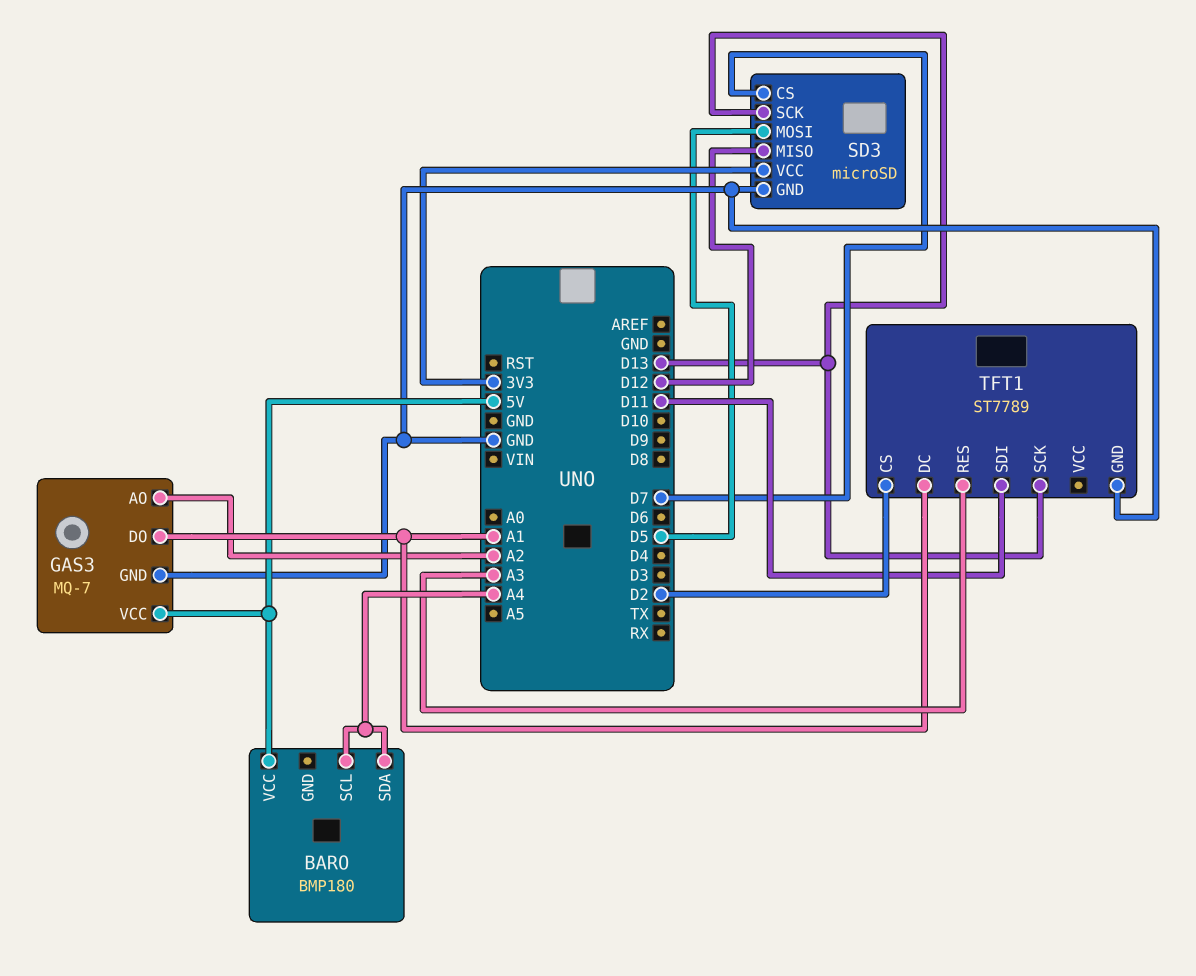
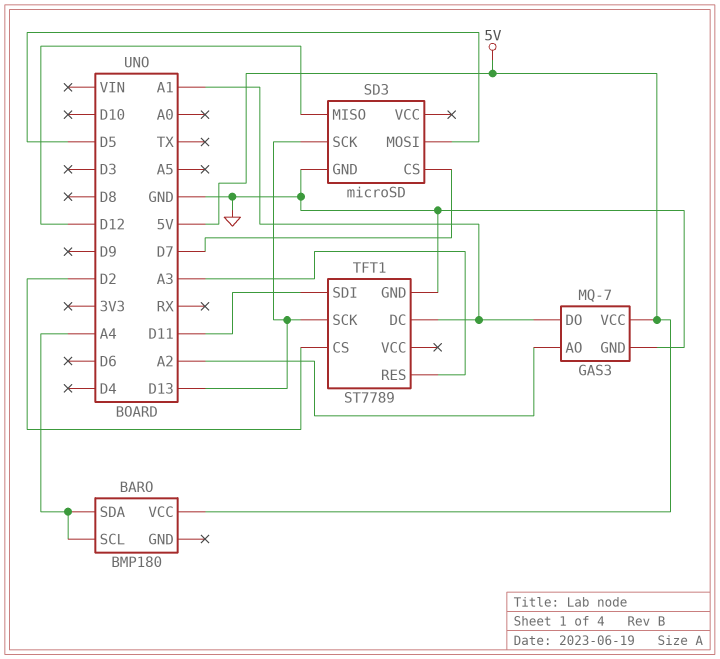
SD3 pin VCC: 3V3 -> none

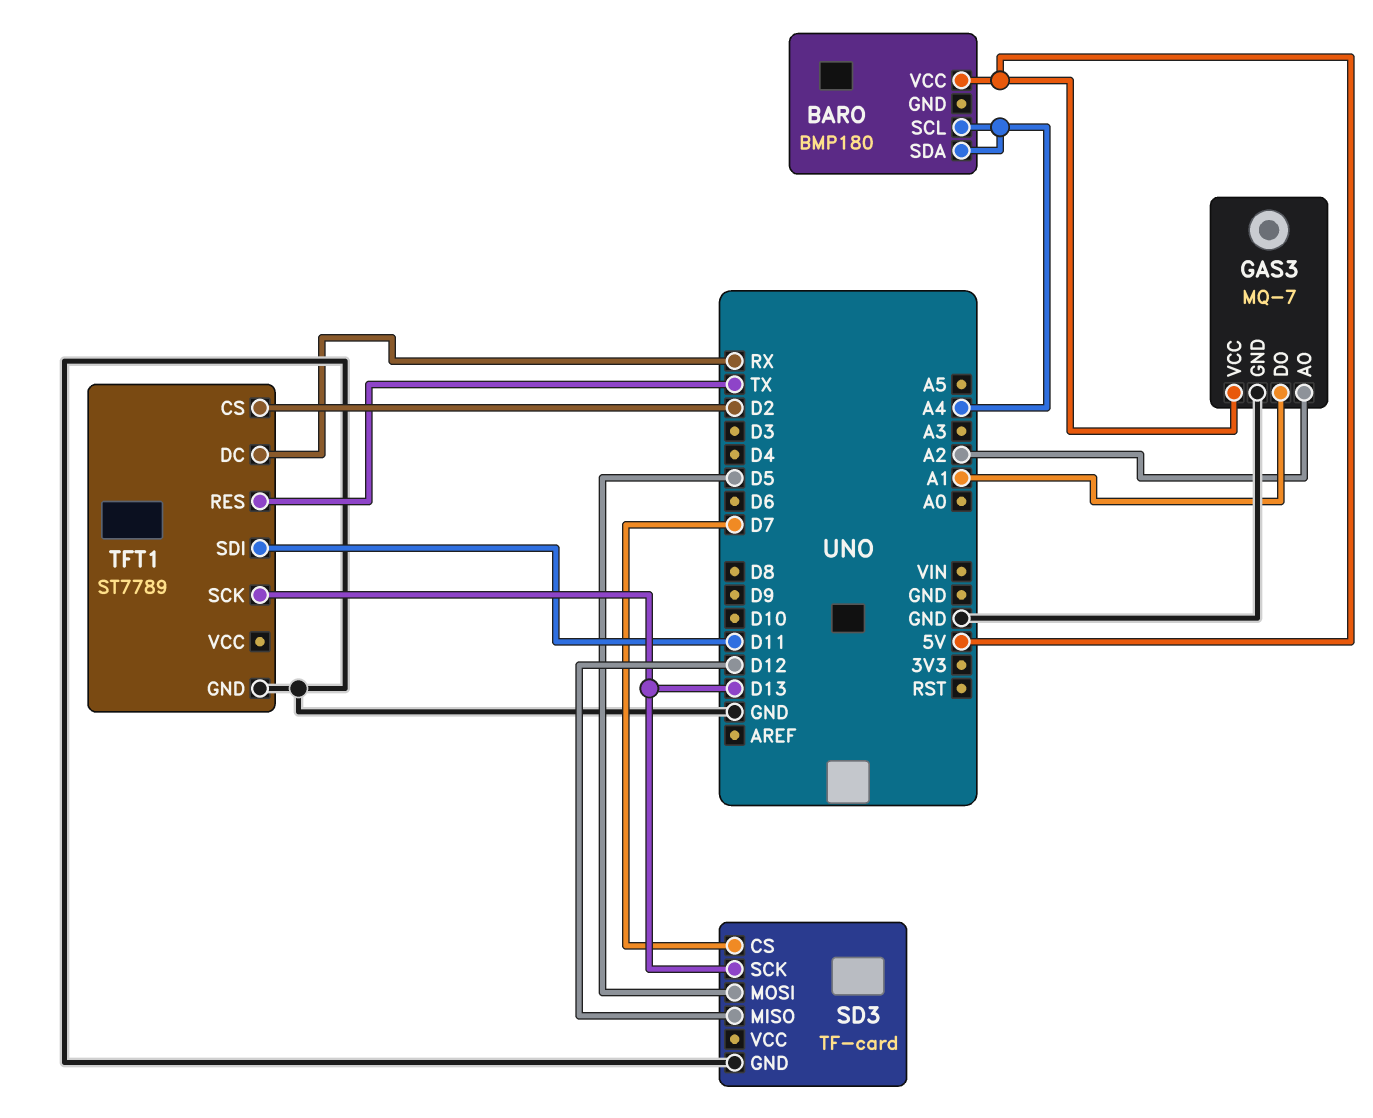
SD3: microSD -> TF-card
TFT1 pin DC: A1 -> RX
TFT1 pin RES: A3 -> TX

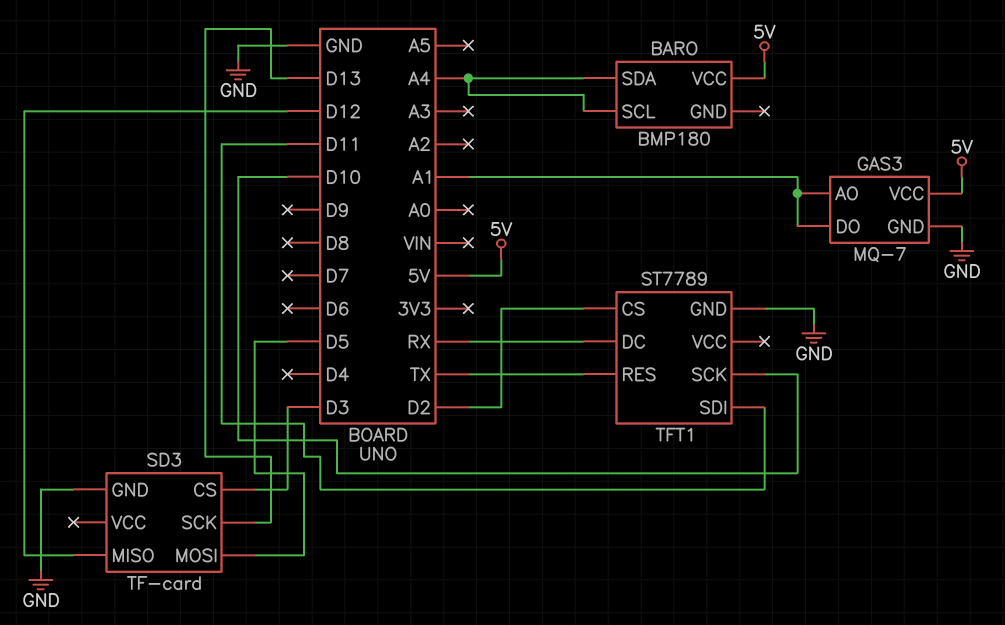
GAS3 pin AO: A2 -> A1
SD3 pin CS: D7 -> D3
TFT1 pin SCK: D13 -> D10

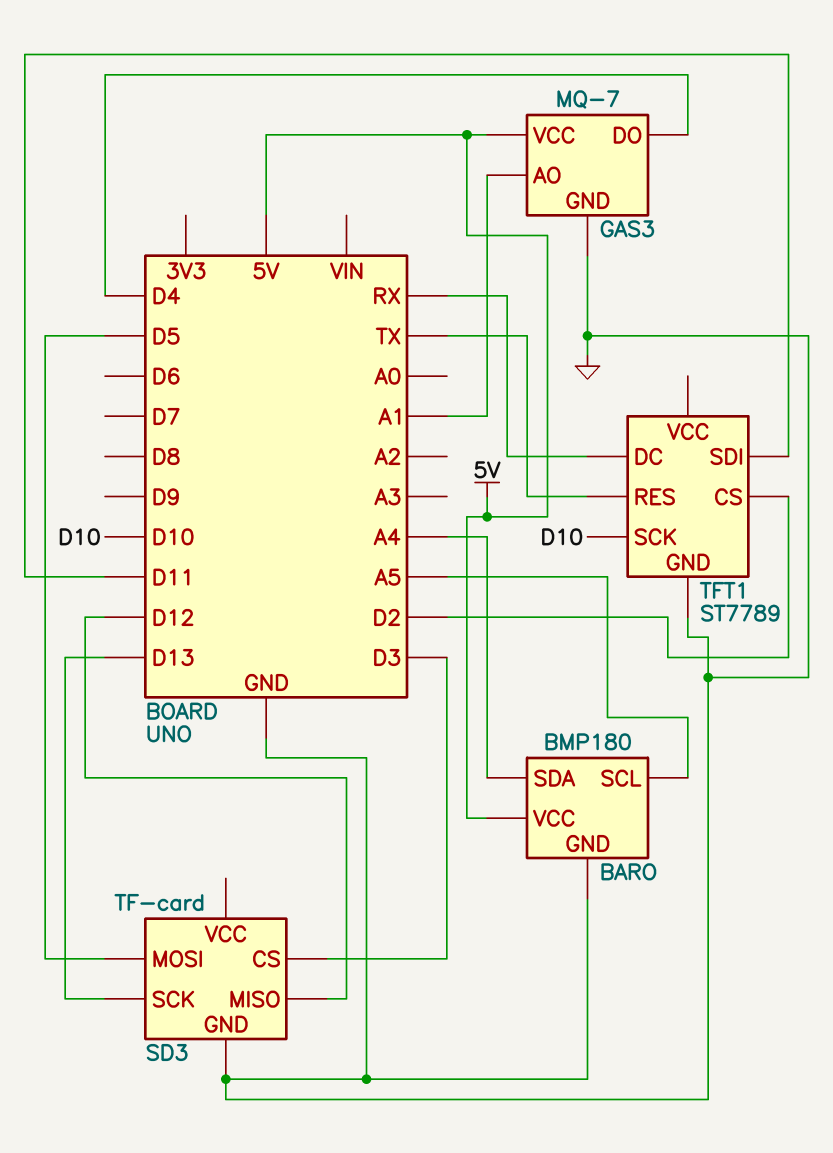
BARO pin GND: none -> GND
BARO pin SCL: A4 -> A5
GAS3 pin DO: A1 -> D4

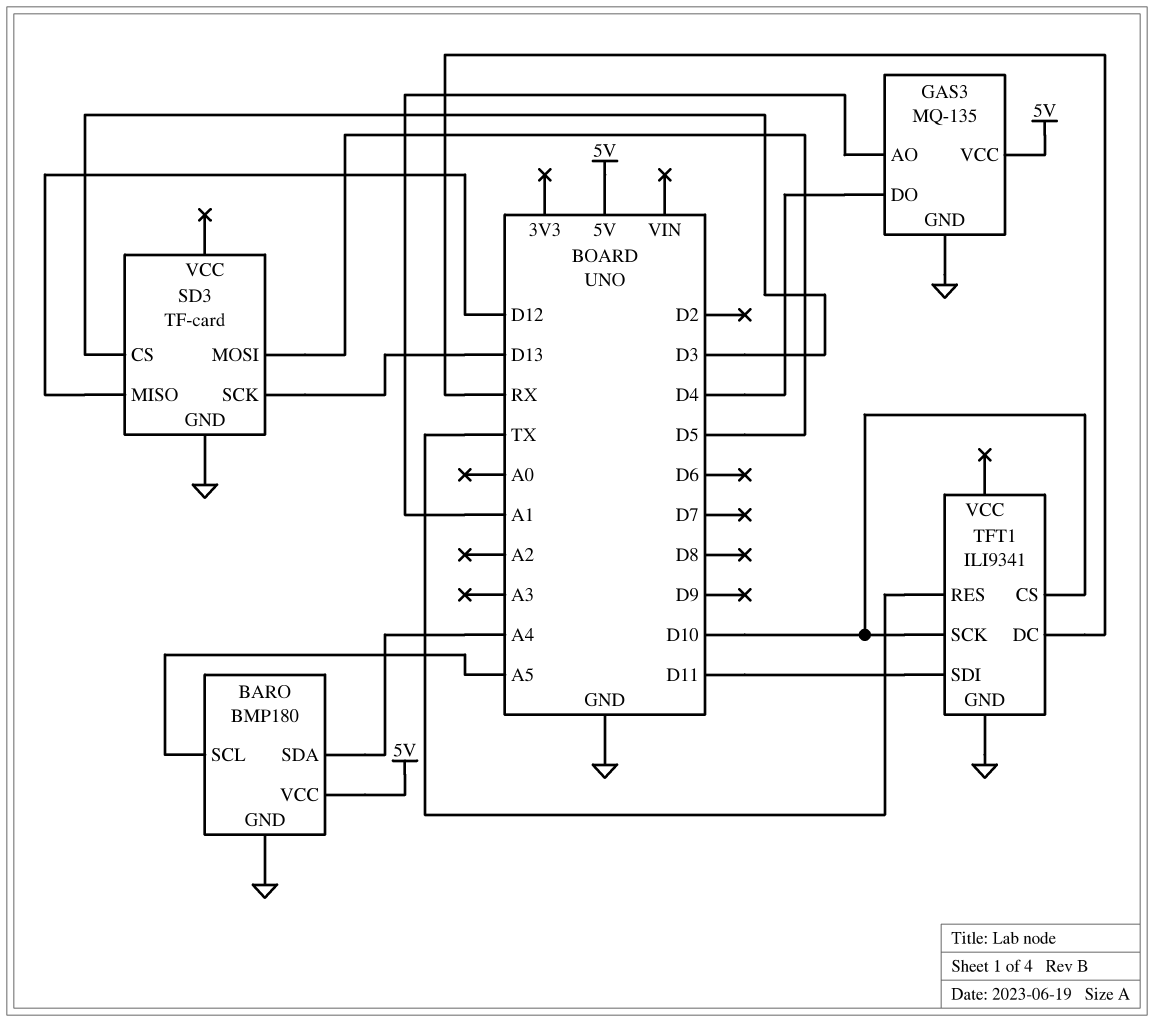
GAS3: MQ-7 -> MQ-135
TFT1: ST7789 -> ILI9341
TFT1 pin CS: D2 -> D10

